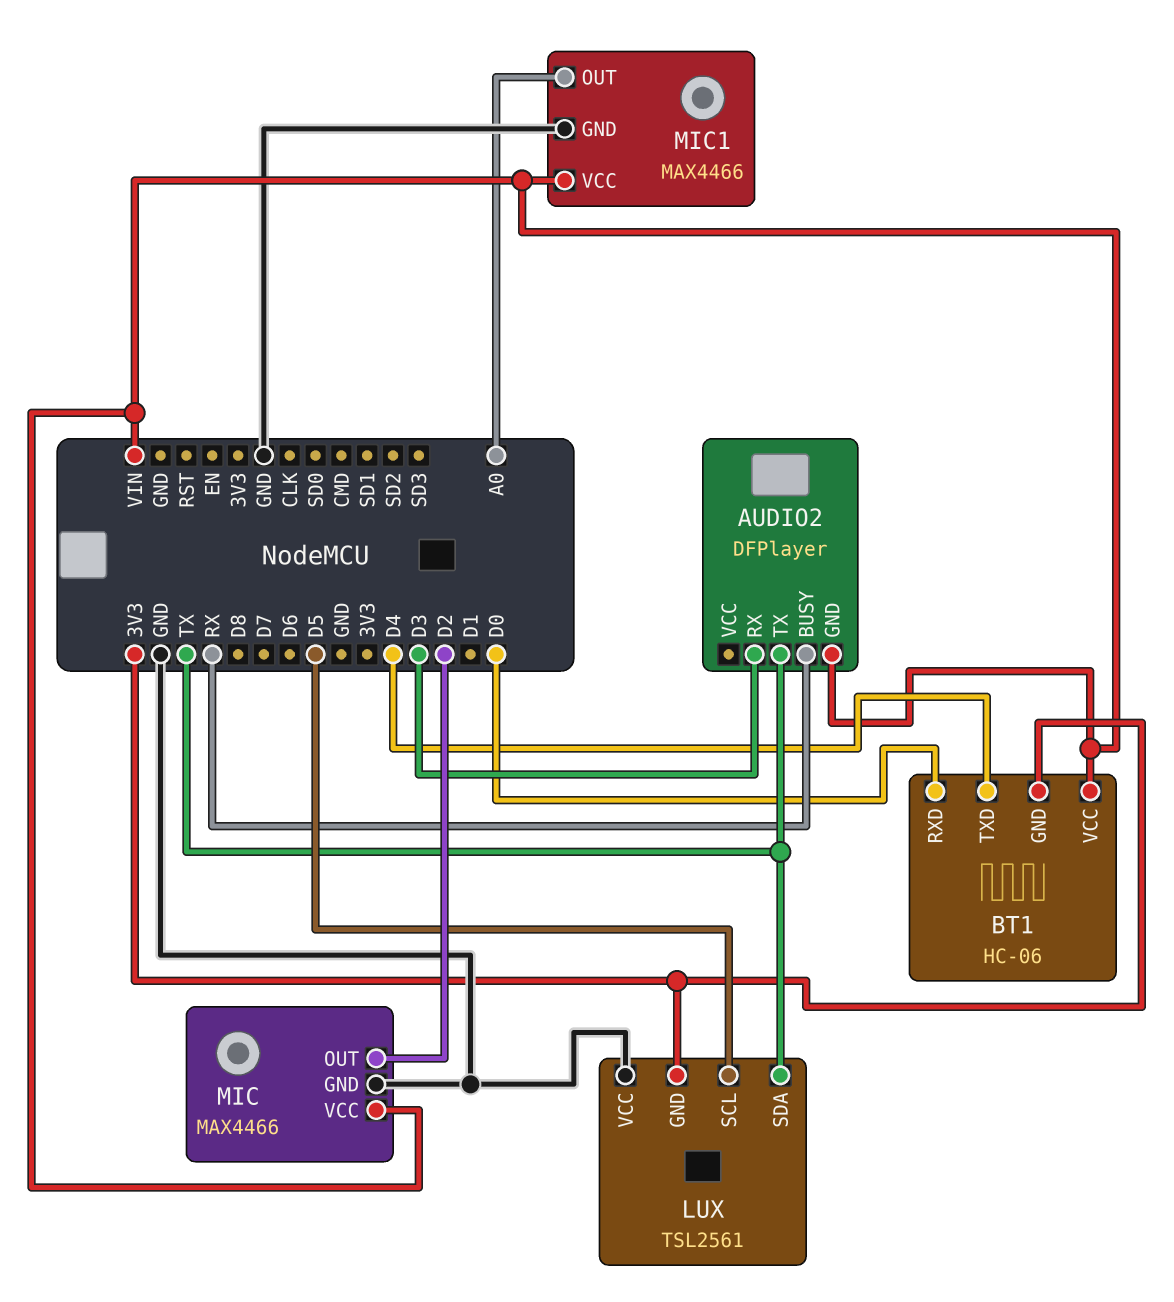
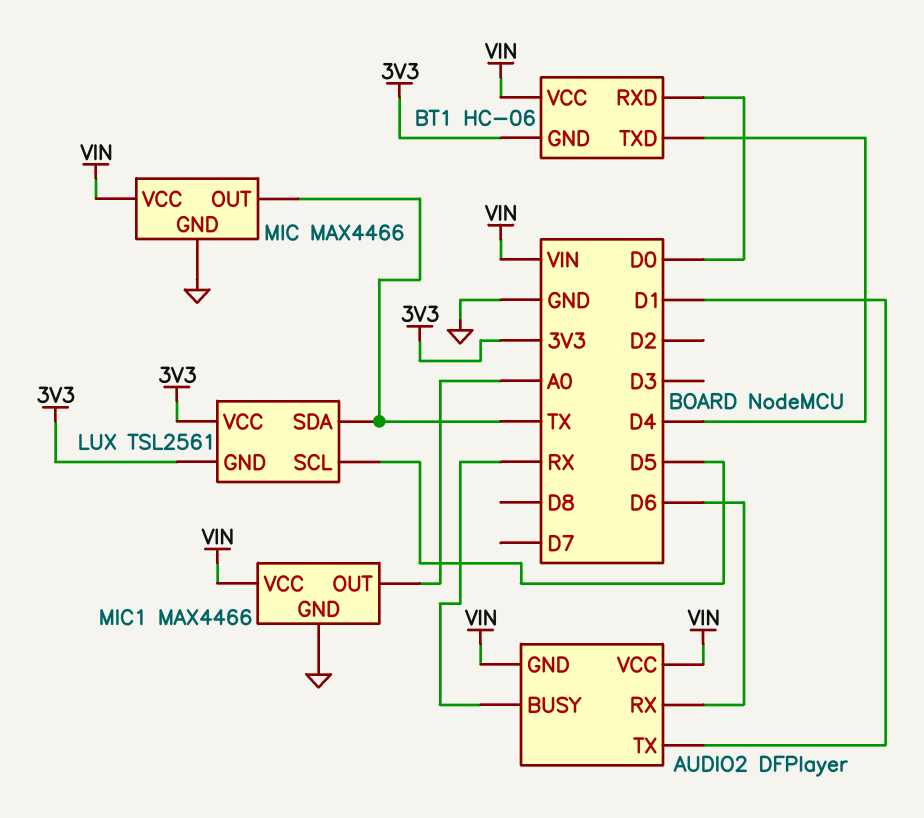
AUDIO2 pin RX: D3 -> D6
AUDIO2 pin TX: TX -> D1
AUDIO2 pin VCC: none -> VIN
LUX pin VCC: GND -> 3V3
MIC pin OUT: D2 -> TX

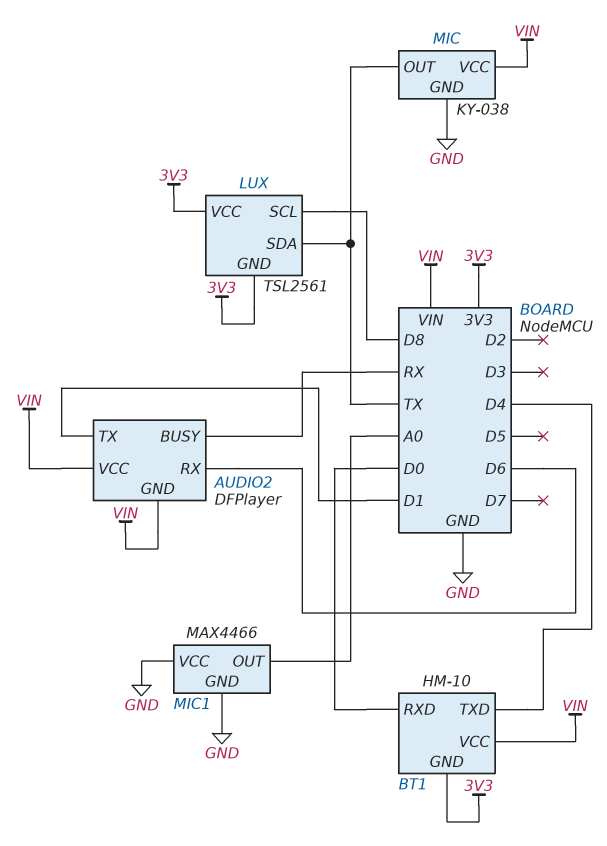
BT1: HC-06 -> HM-10
LUX pin SCL: D5 -> D8
MIC: MAX4466 -> KY-038
MIC1 pin VCC: VIN -> GND

